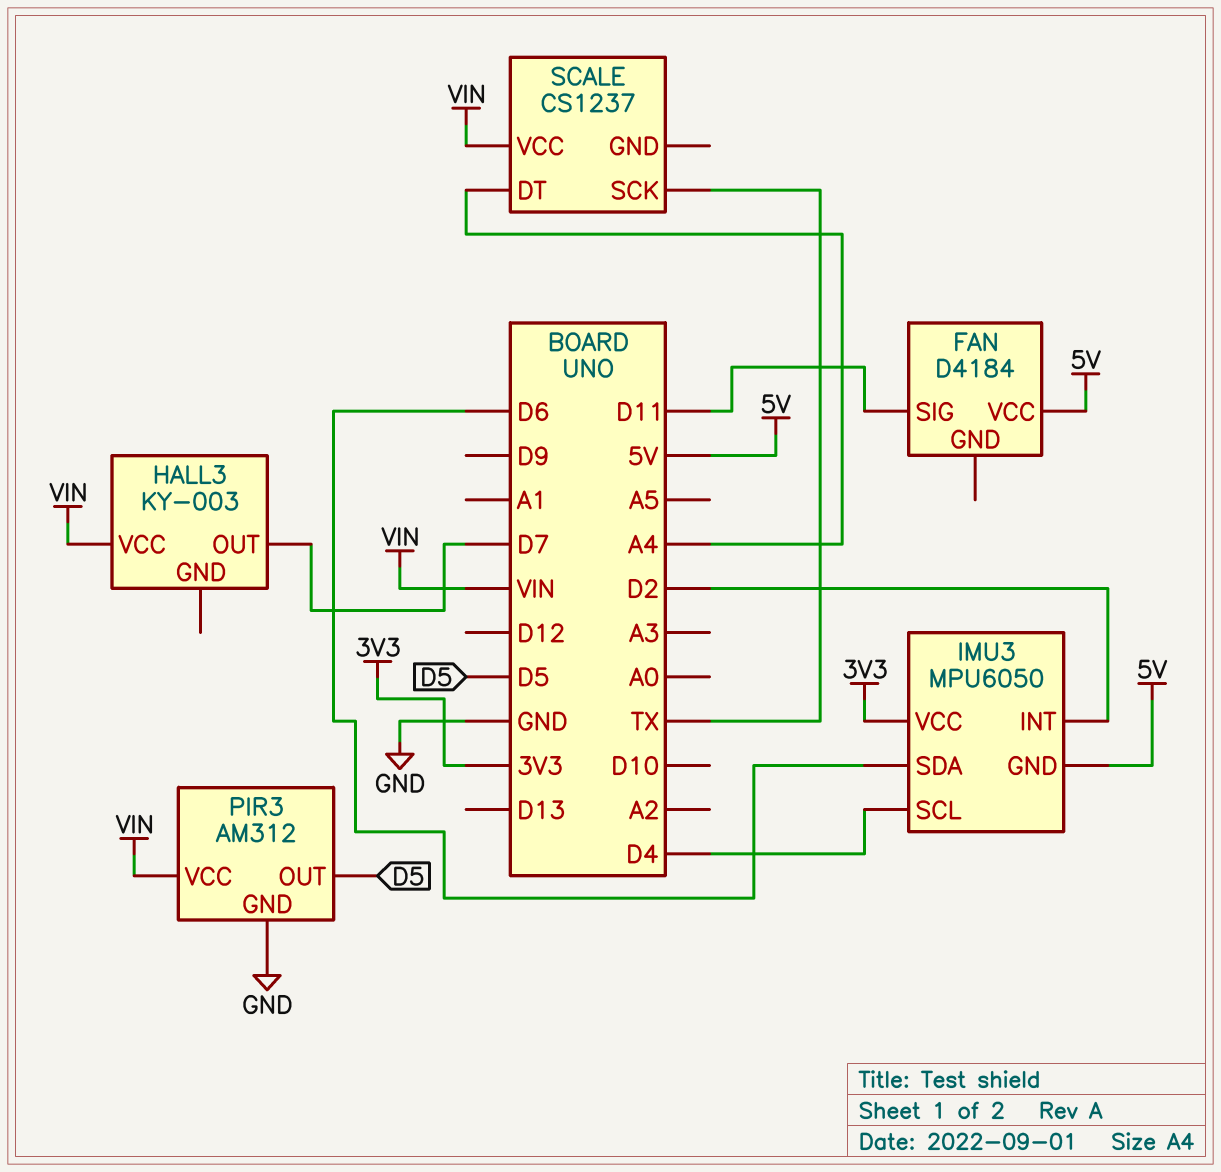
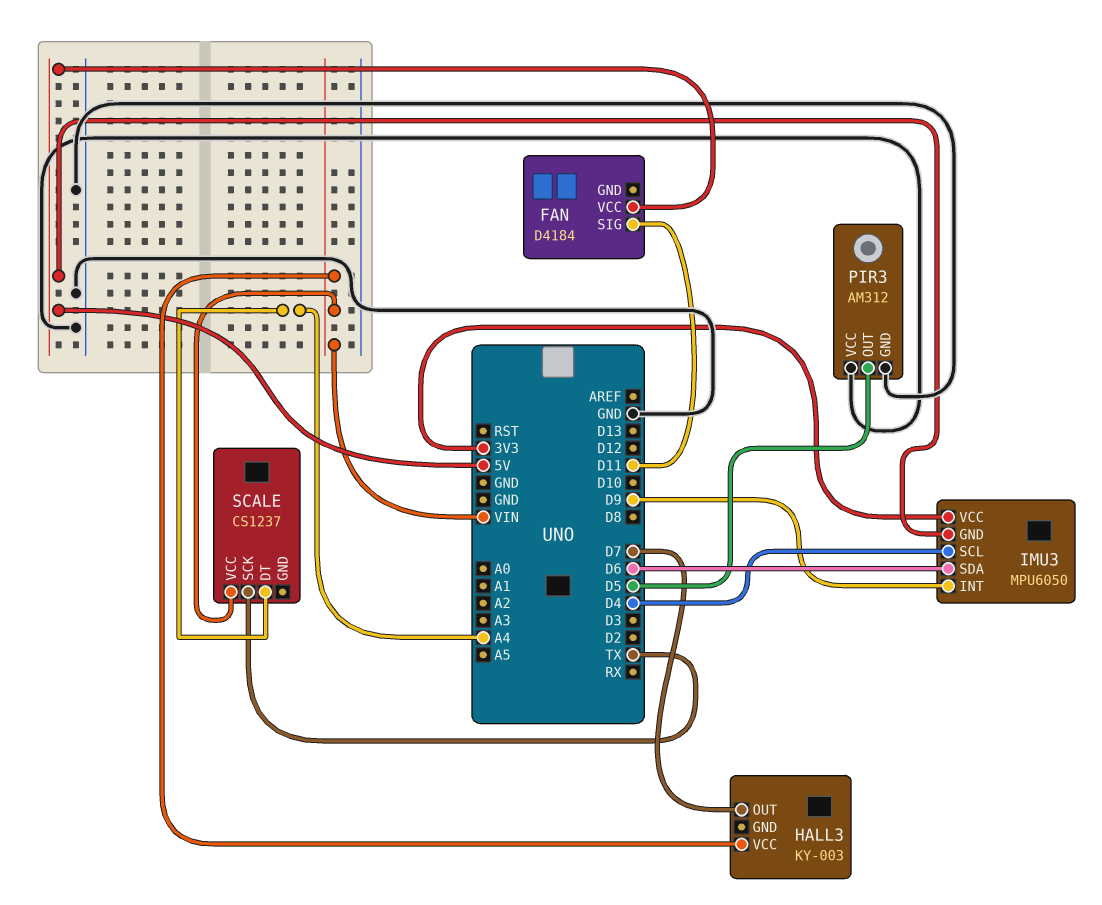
IMU3 pin INT: D2 -> D9
PIR3 pin VCC: VIN -> GND

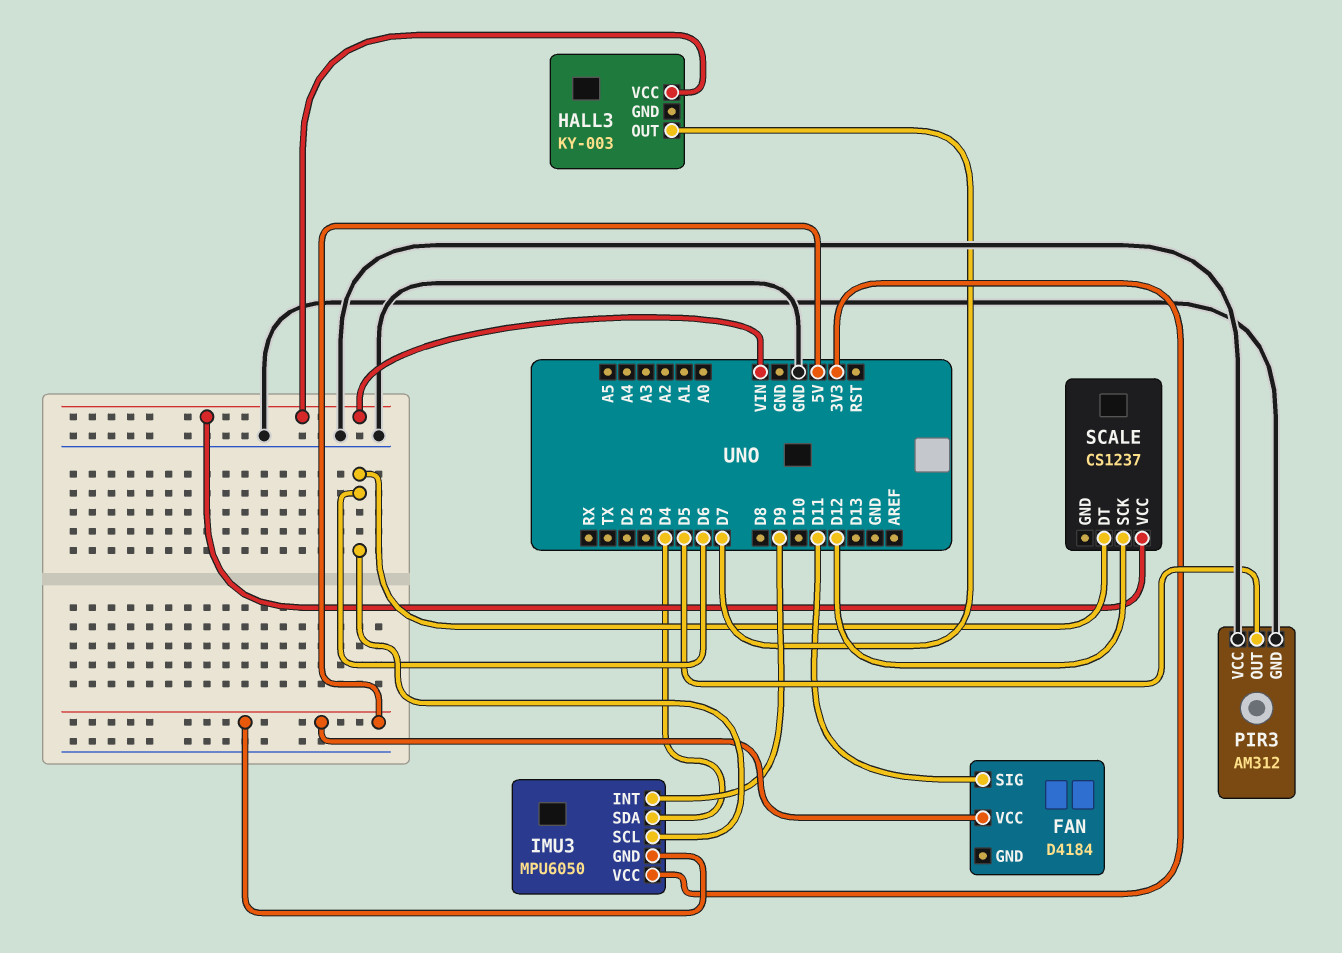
IMU3 pin SCL: D4 -> D6
IMU3 pin SDA: D6 -> D4
SCALE pin DT: A4 -> D6
SCALE pin SCK: TX -> D12

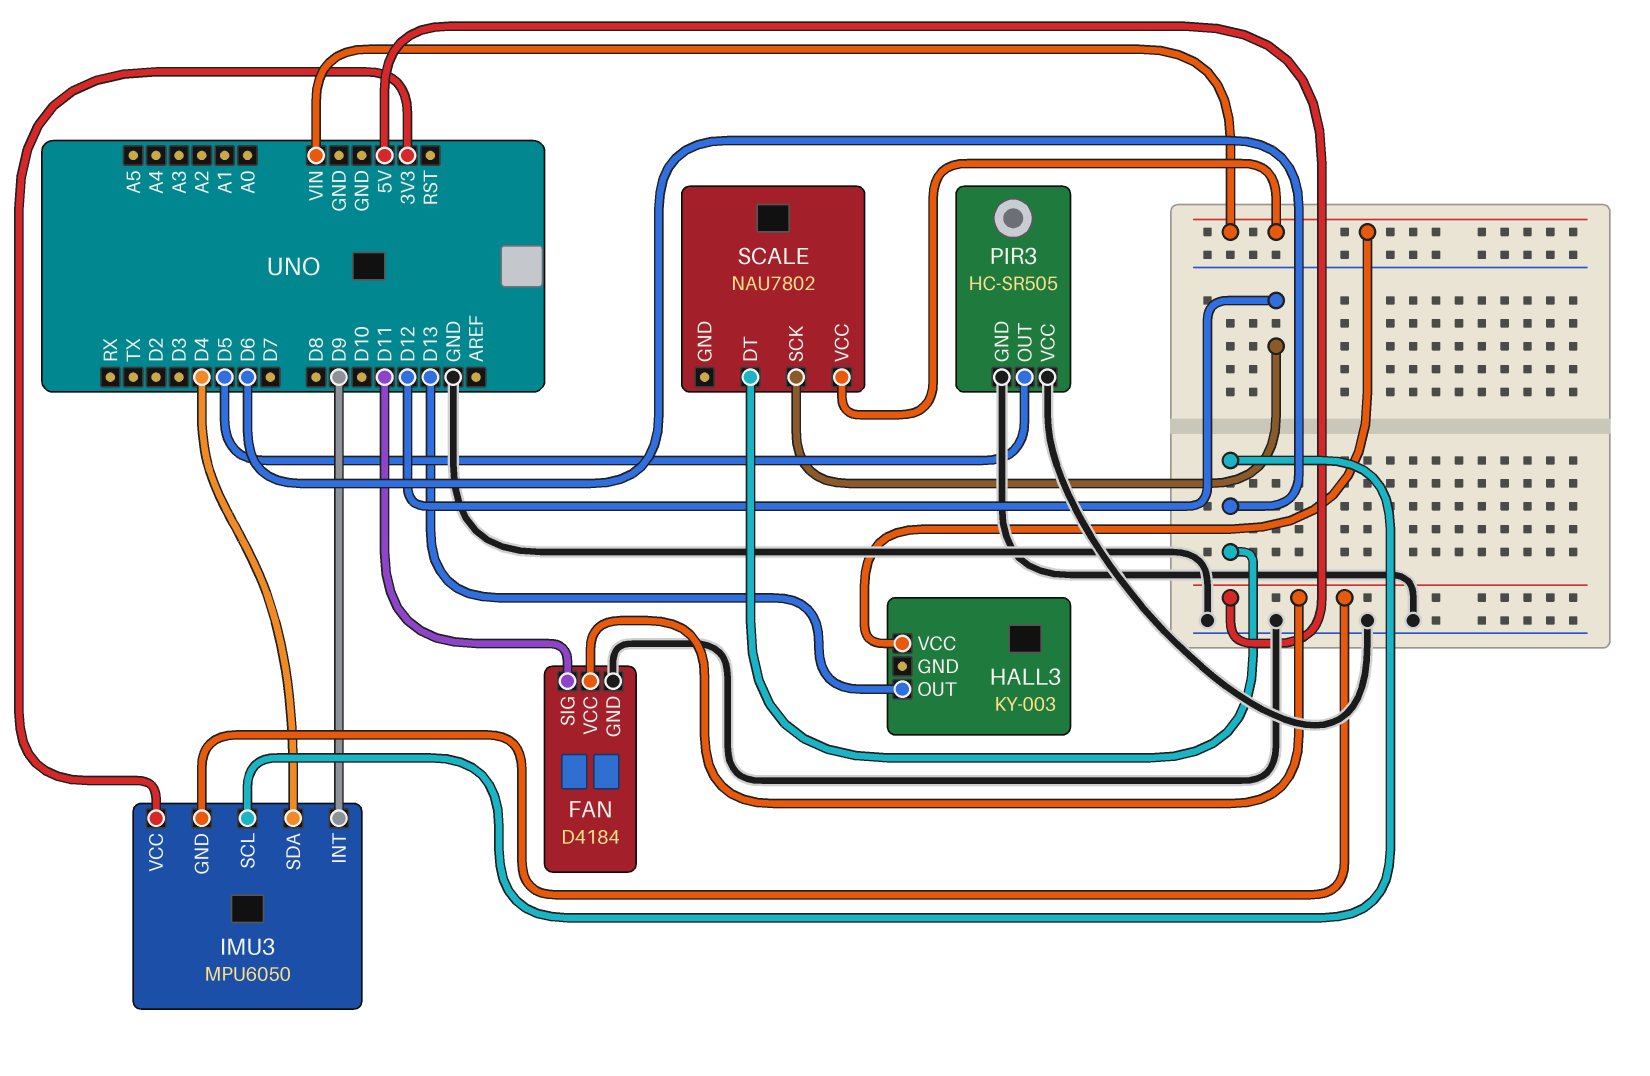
FAN pin GND: none -> GND
HALL3 pin OUT: D7 -> D13
PIR3: AM312 -> HC-SR505
SCALE: CS1237 -> NAU7802

